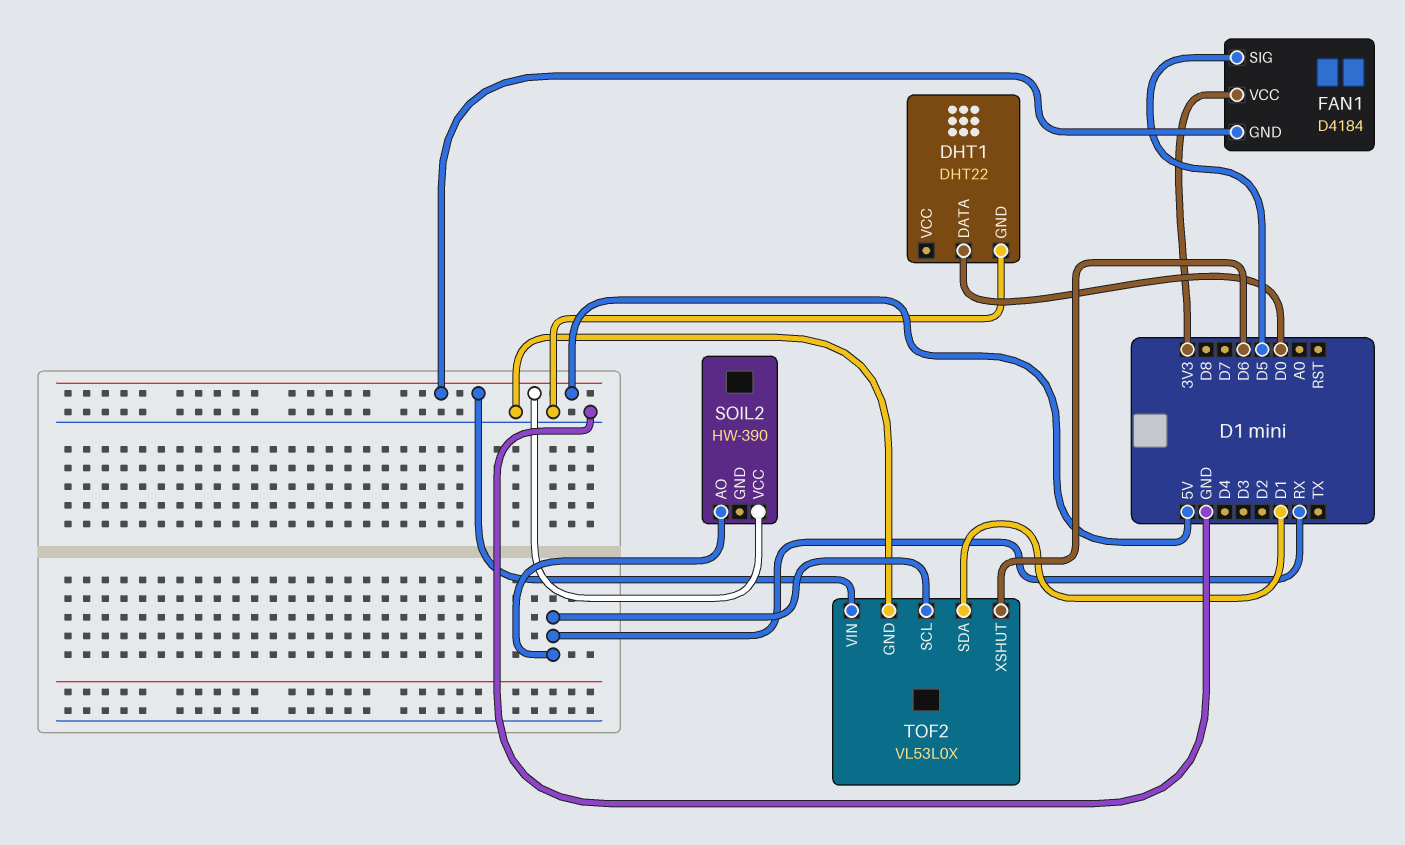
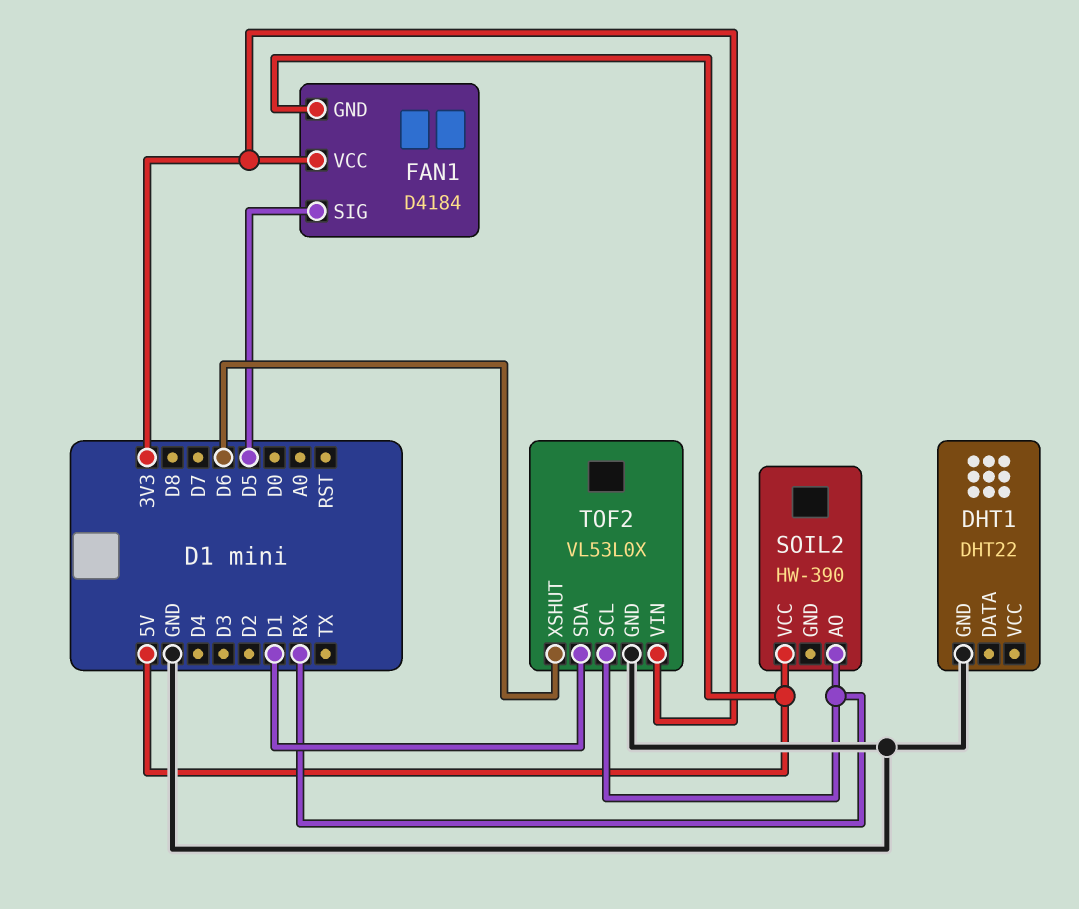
DHT1 pin DATA: D0 -> none
TOF2 pin VIN: 5V -> 3V3

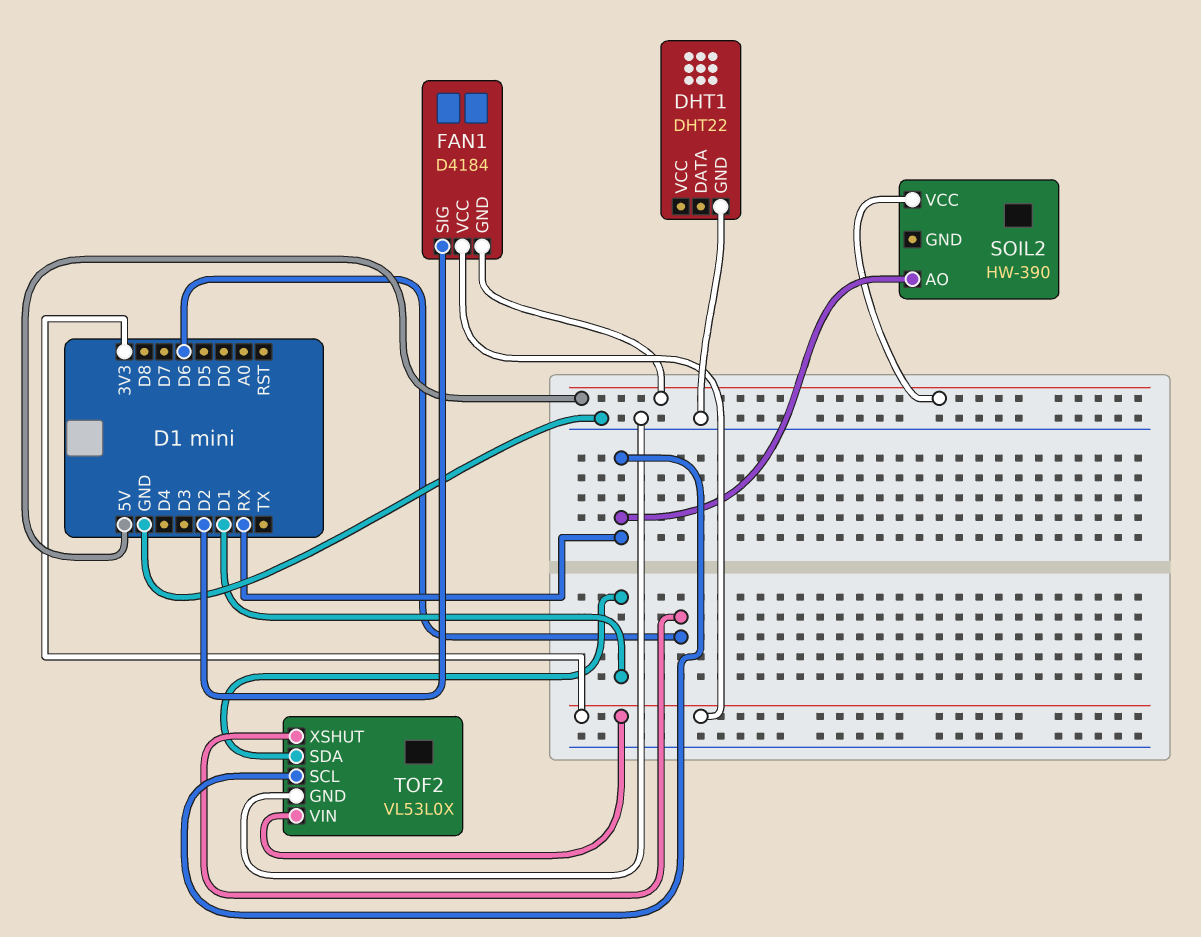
FAN1 pin SIG: D5 -> D2

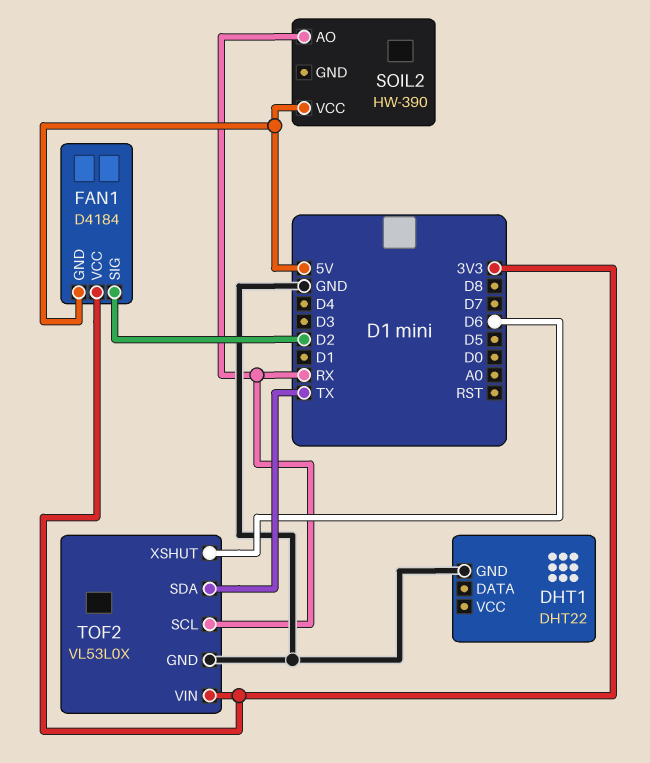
TOF2 pin SDA: D1 -> TX

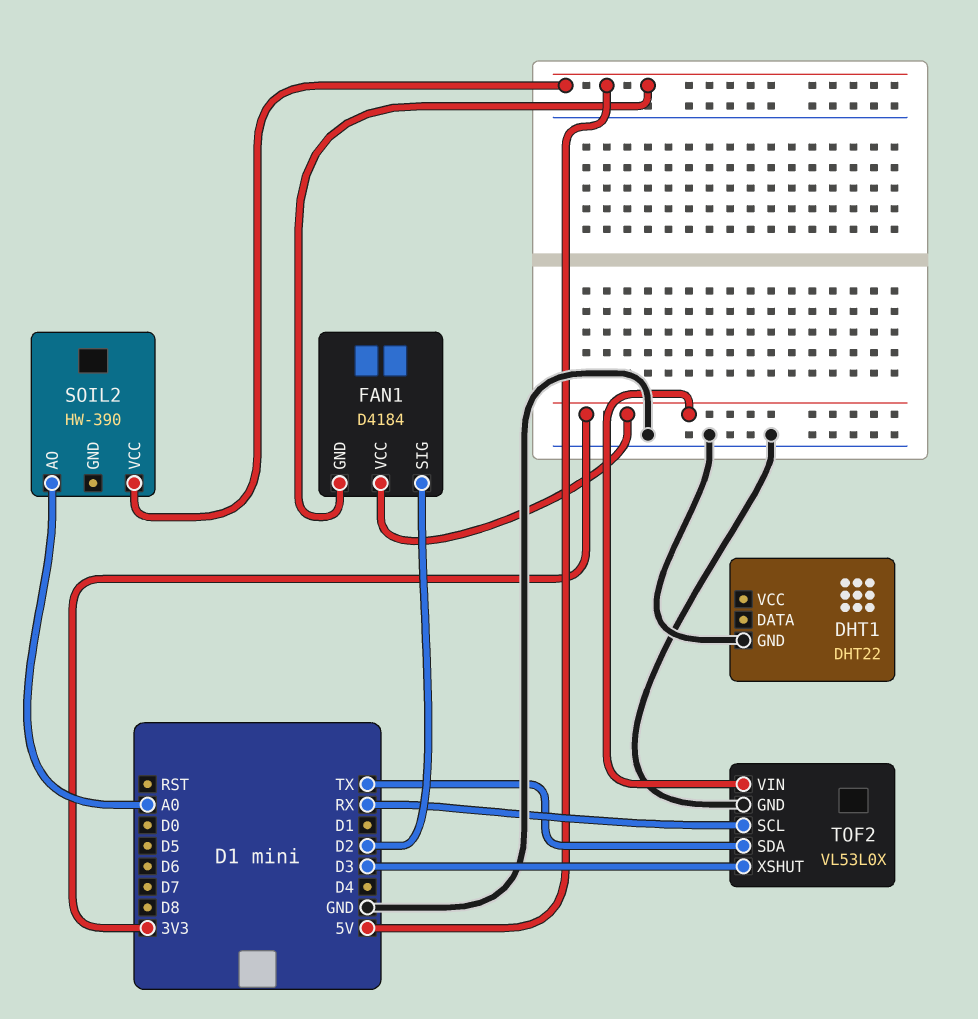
SOIL2 pin AO: RX -> A0
TOF2 pin XSHUT: D6 -> D3

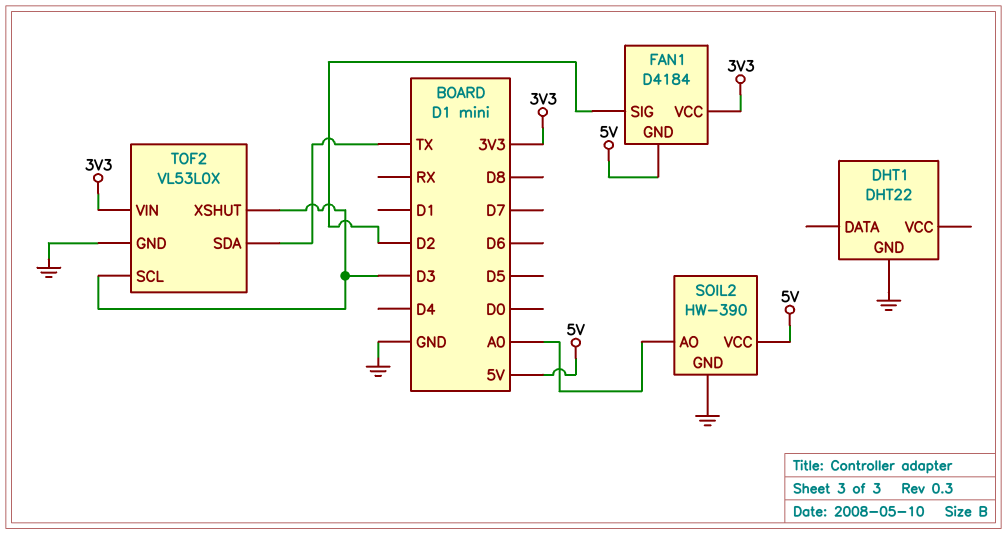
SOIL2 pin GND: none -> GND
TOF2 pin SCL: RX -> D3

